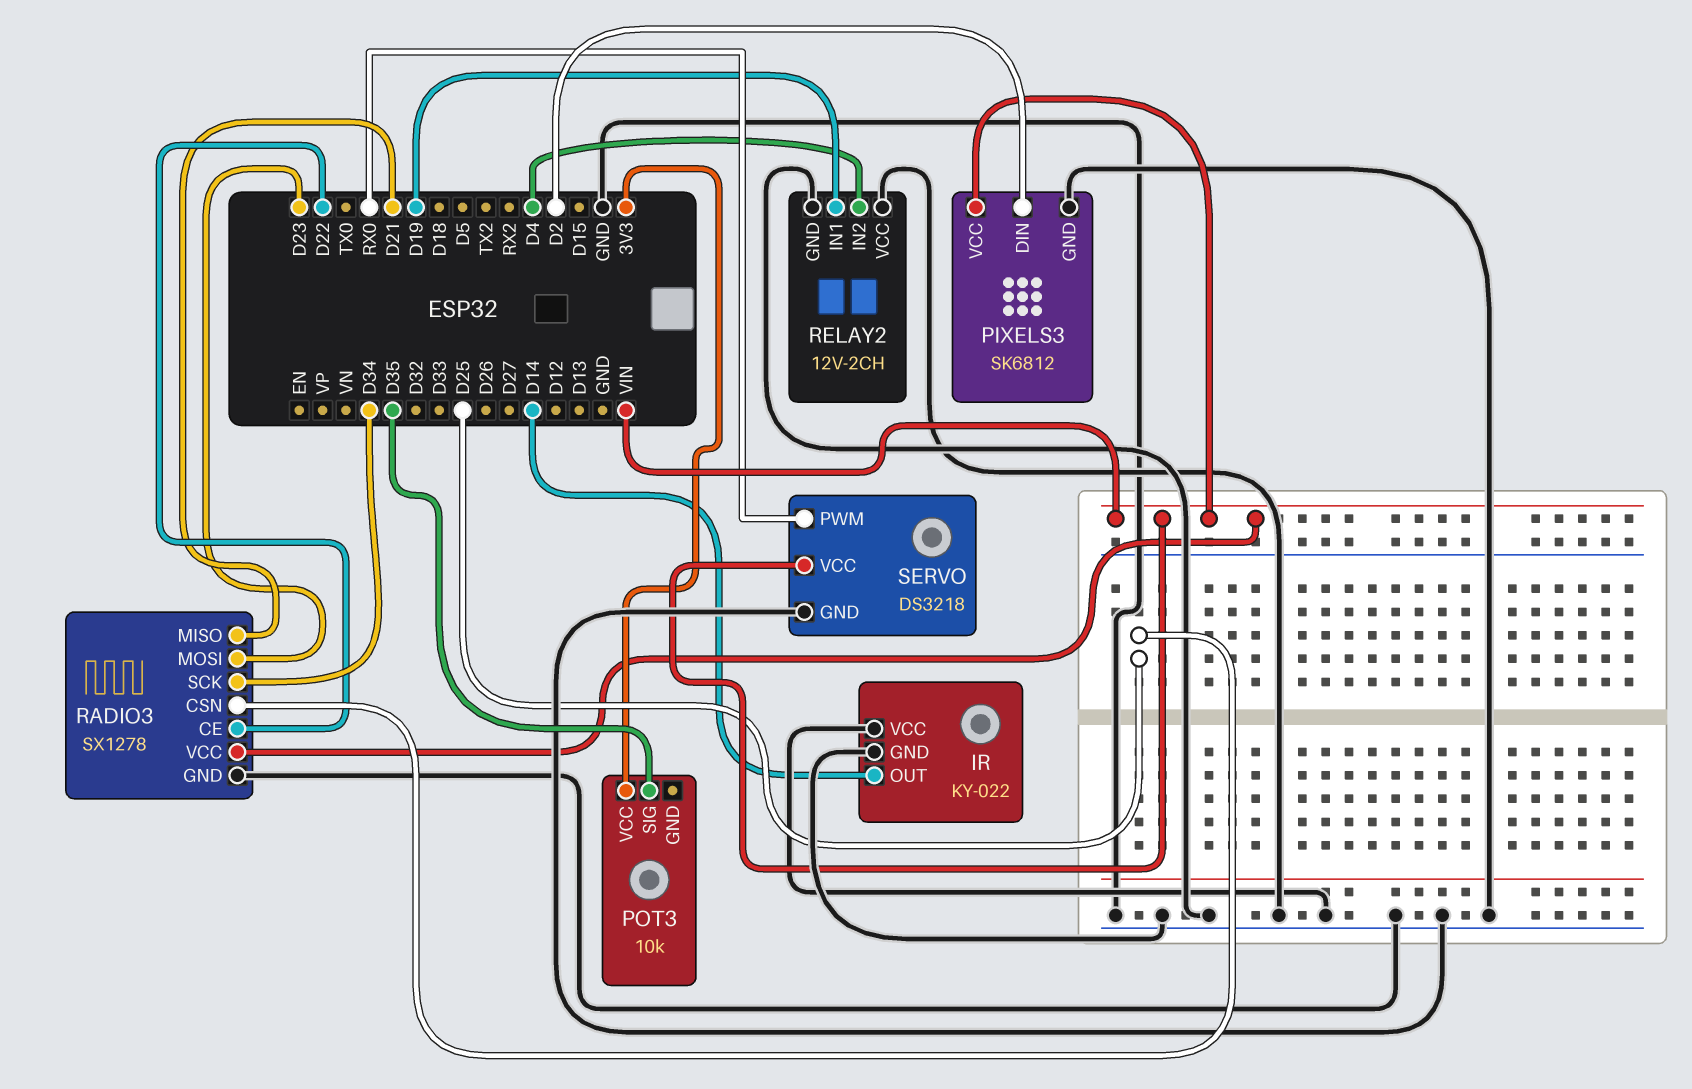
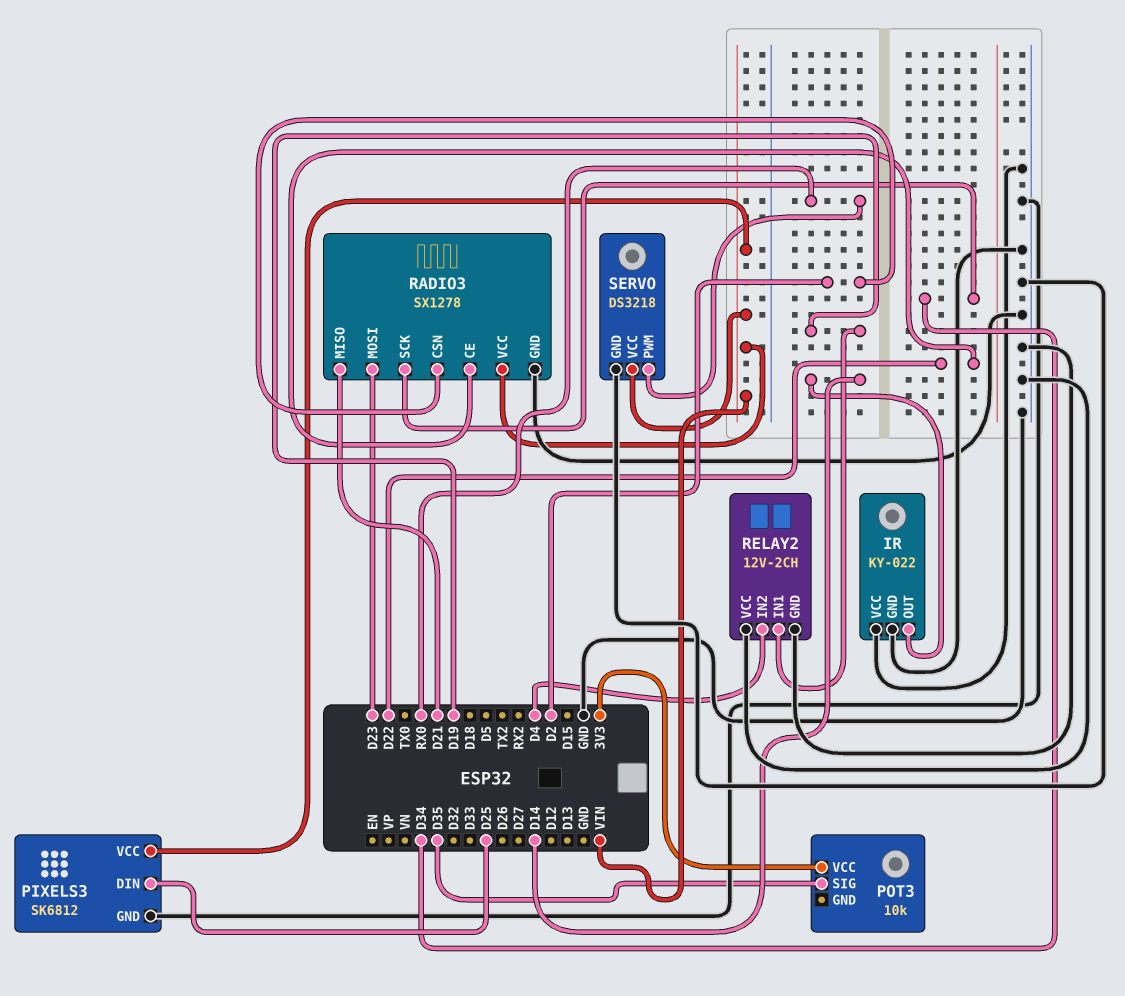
PIXELS3 pin DIN: D2 -> D25
RADIO3 pin CSN: D25 -> D2

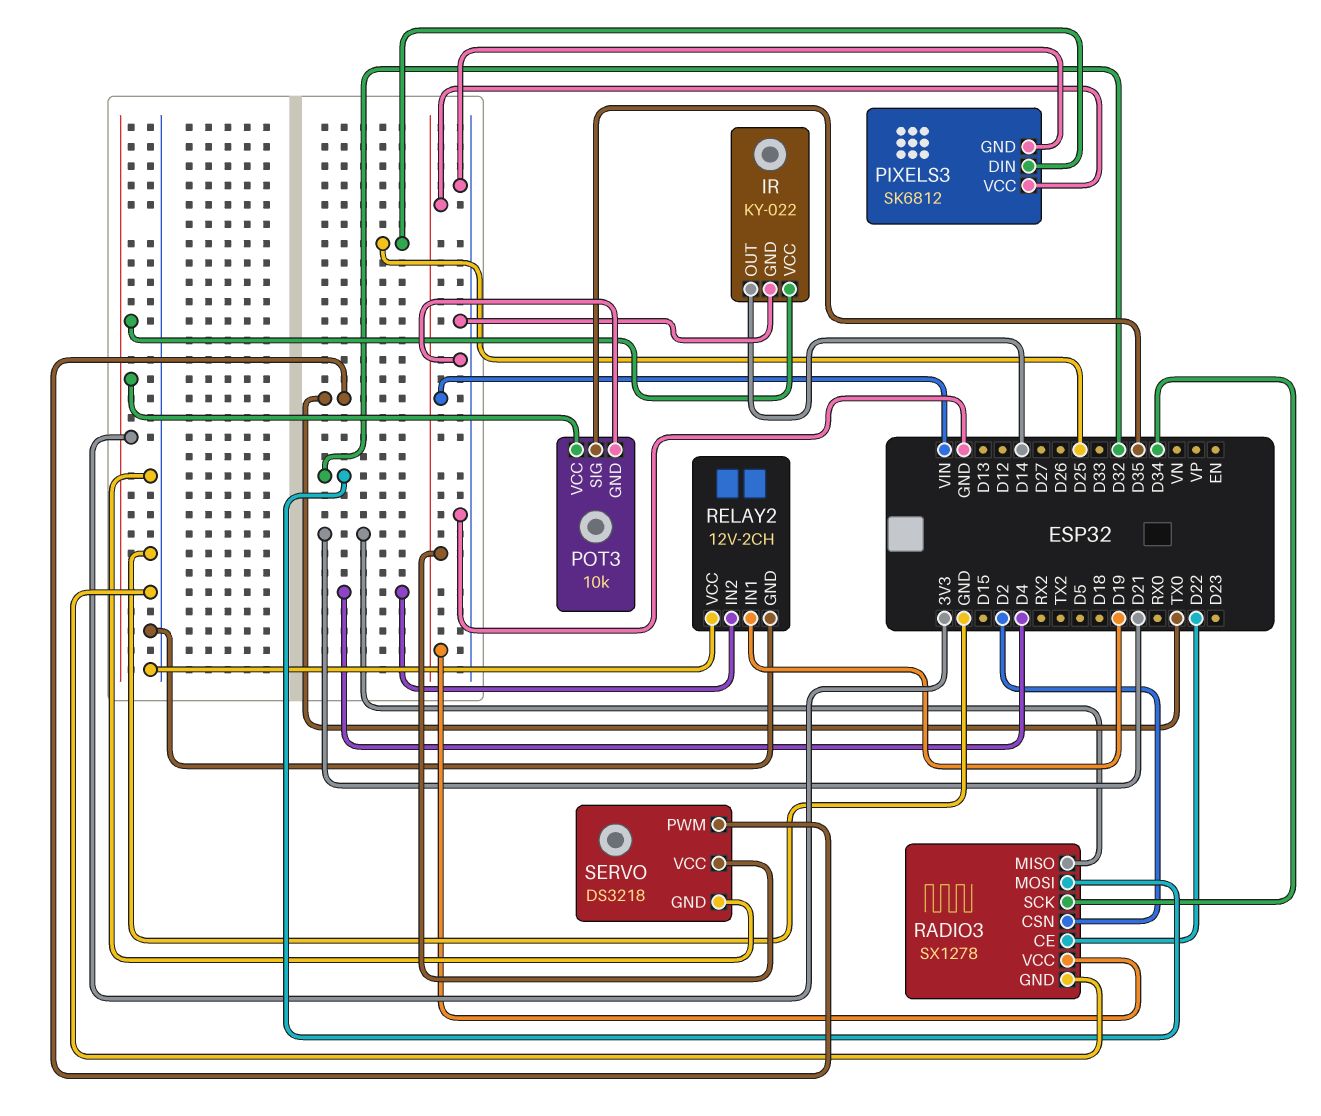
IR pin VCC: GND -> 3V3
POT3 pin GND: none -> GND
RADIO3 pin MOSI: D23 -> D32
SERVO pin PWM: RX0 -> TX0

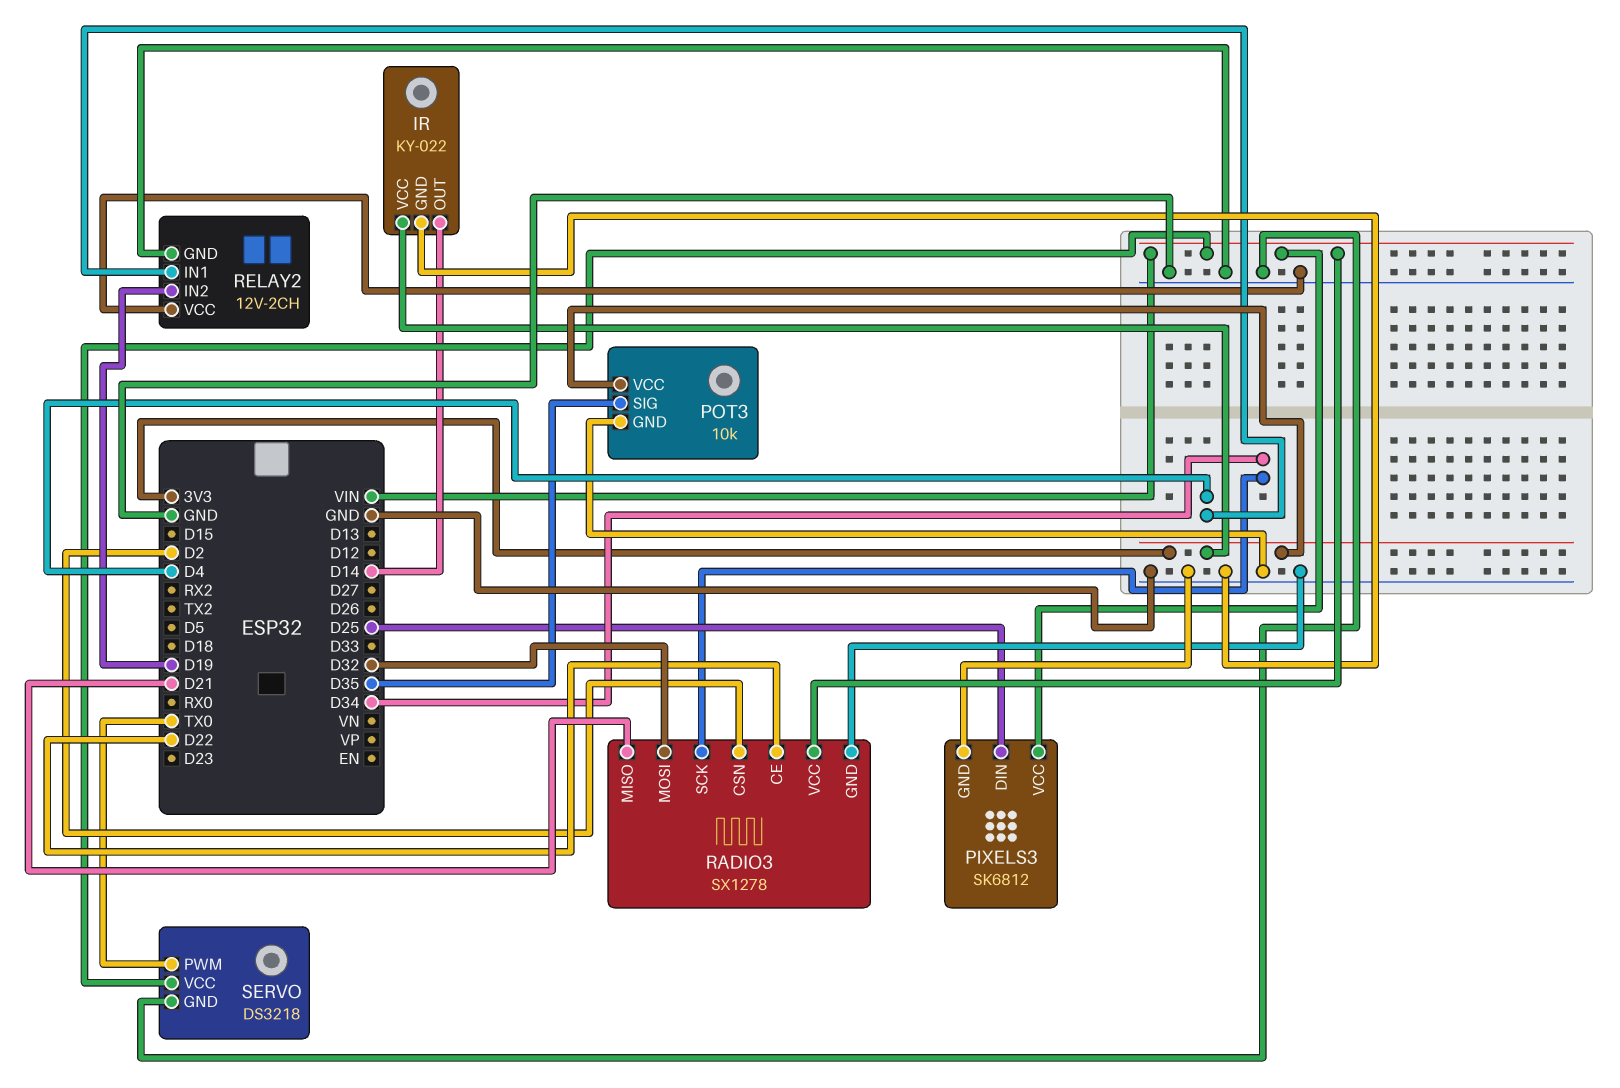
RELAY2 pin IN1: D19 -> D4
RELAY2 pin IN2: D4 -> D19

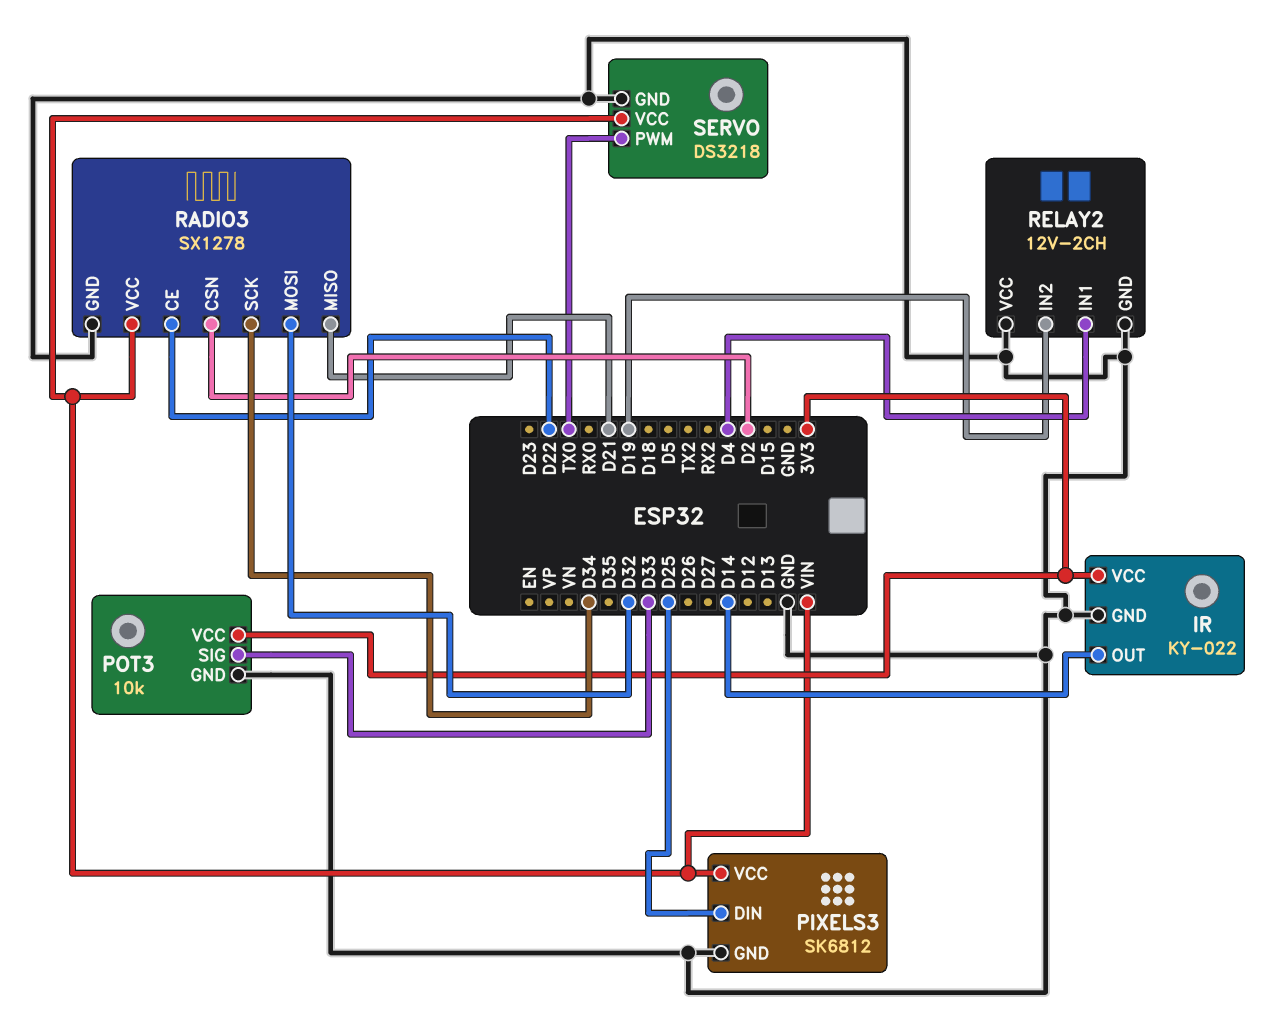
POT3 pin SIG: D35 -> D33

